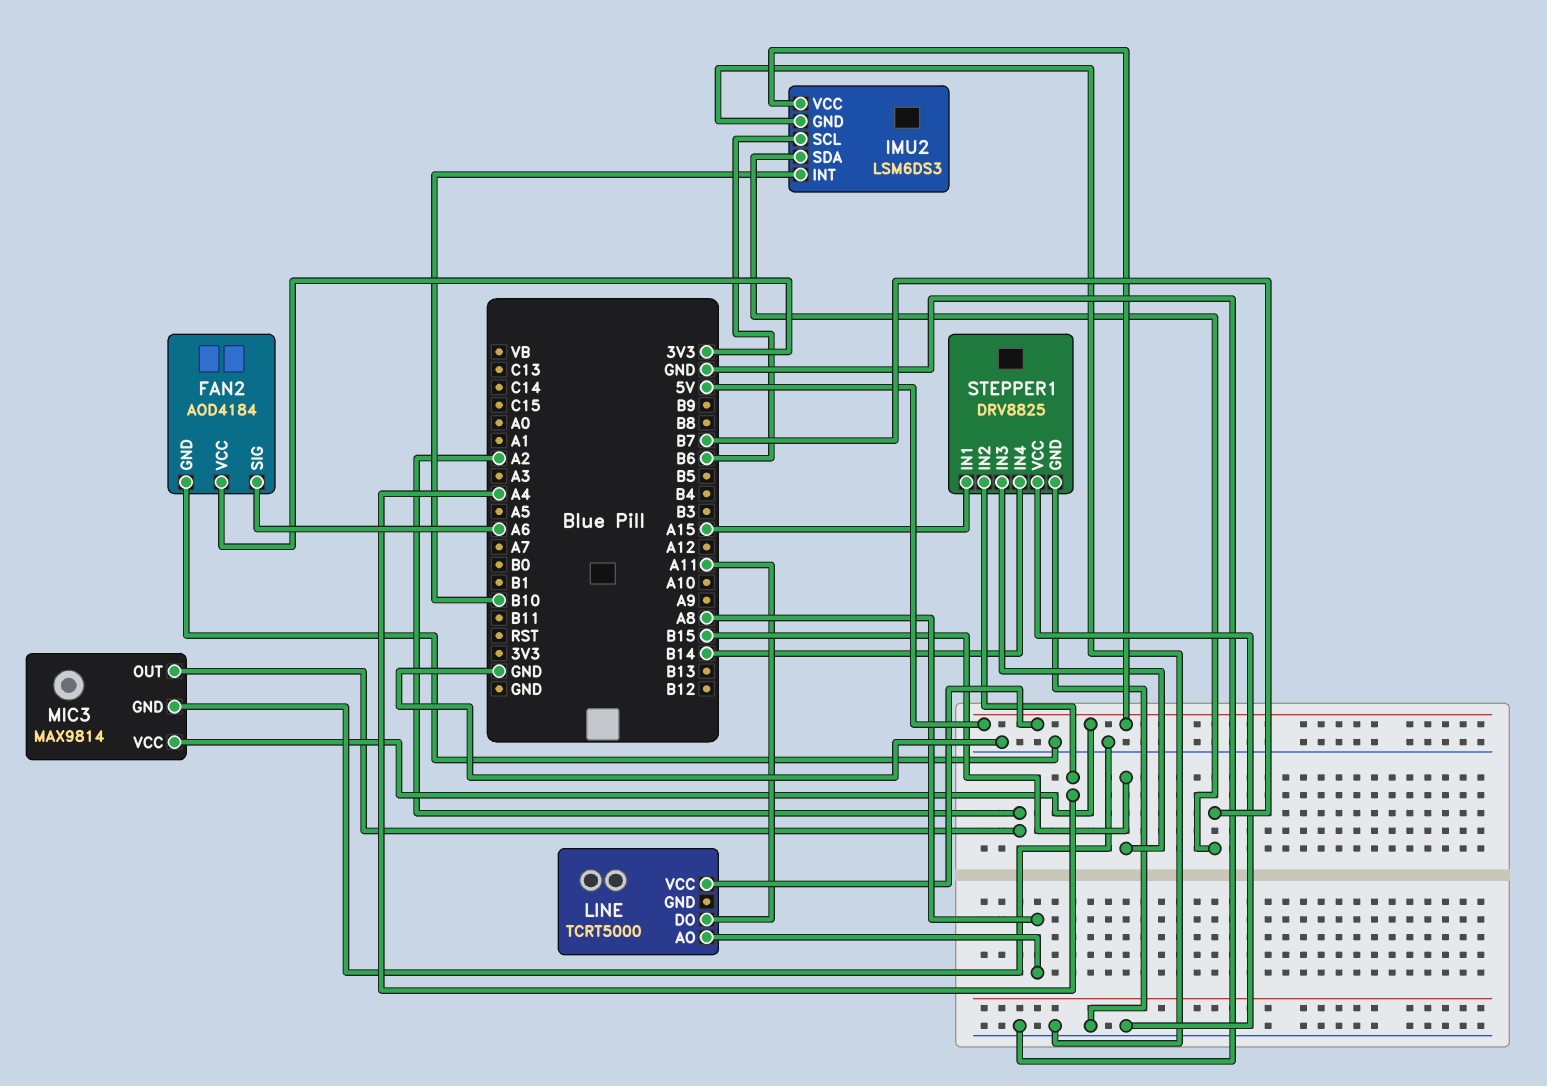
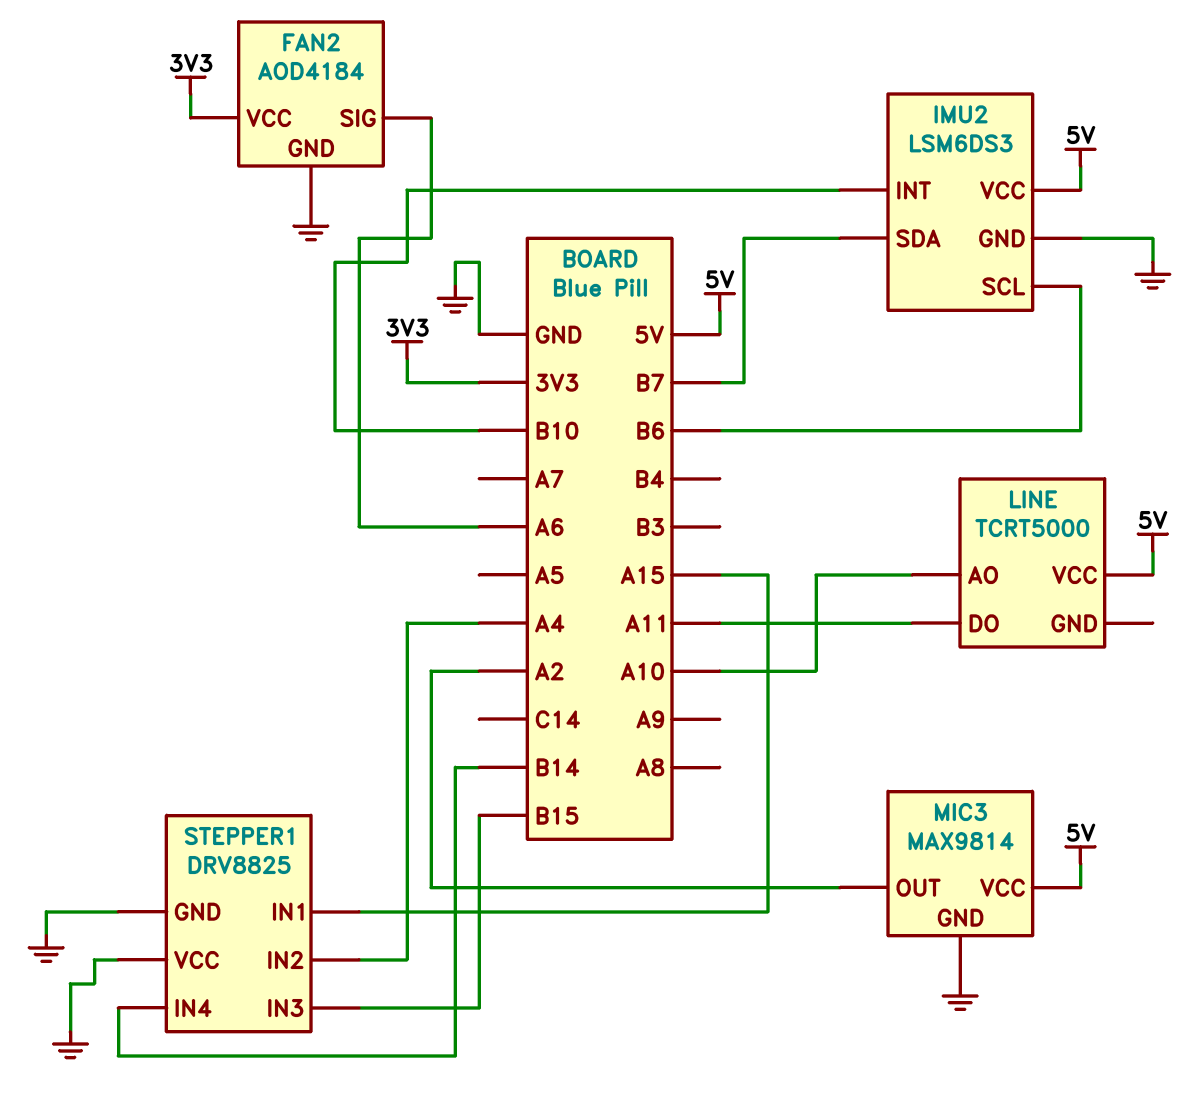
LINE pin AO: A8 -> A10

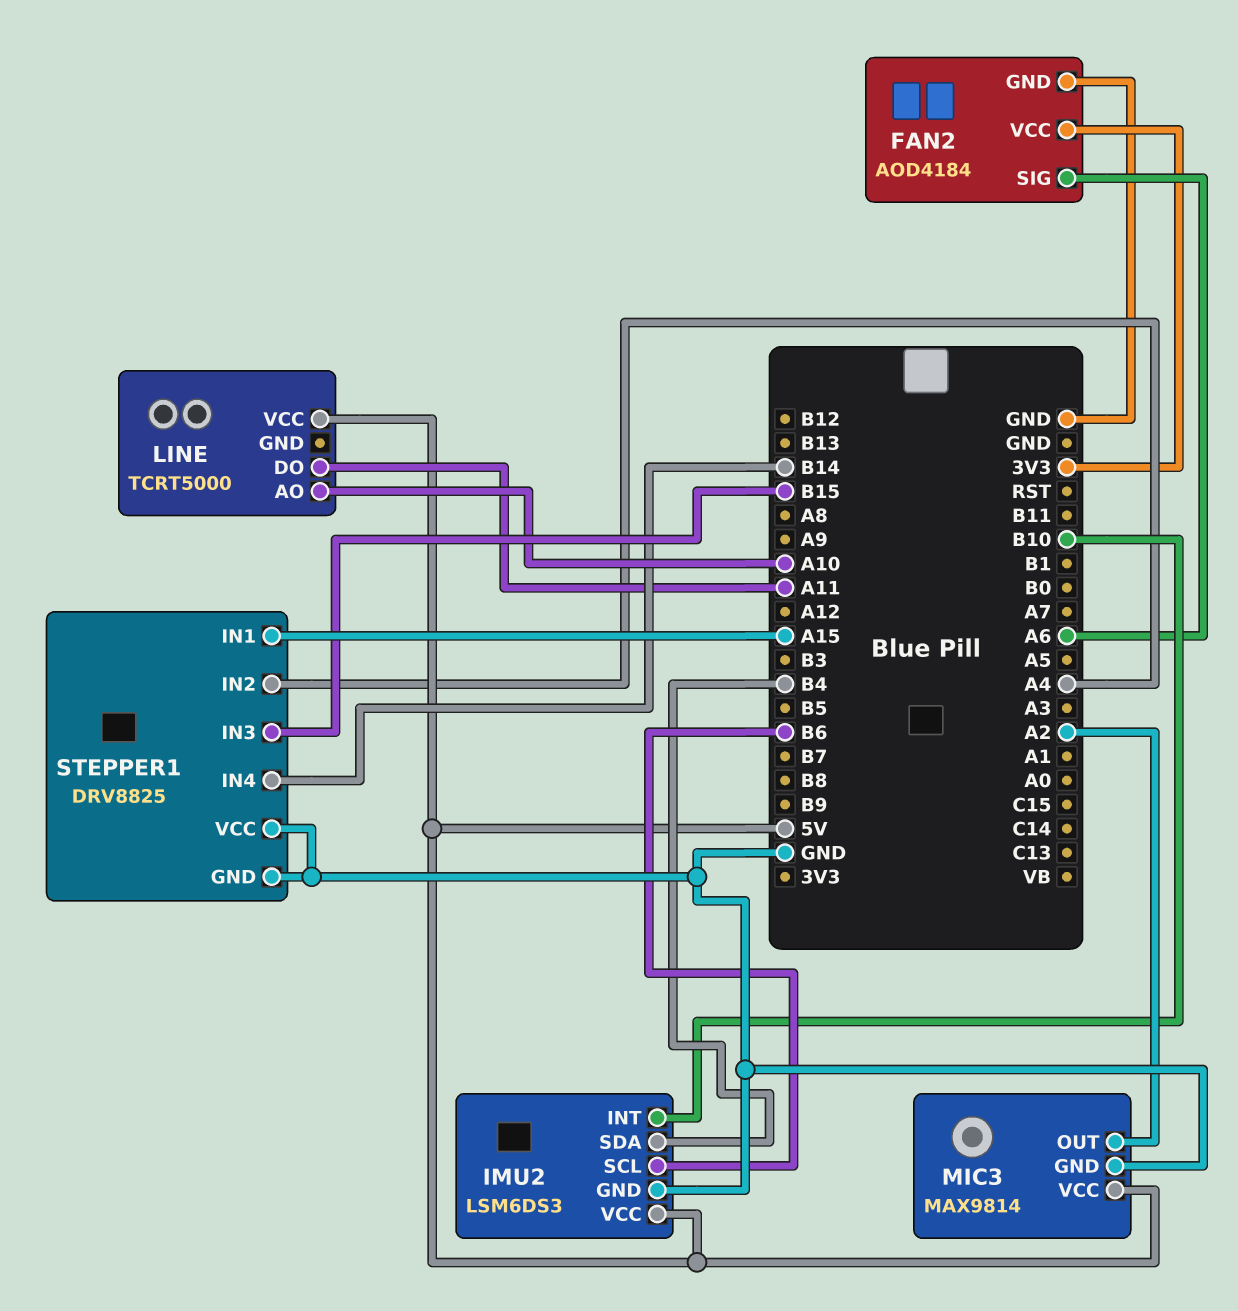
IMU2 pin SDA: B7 -> B4

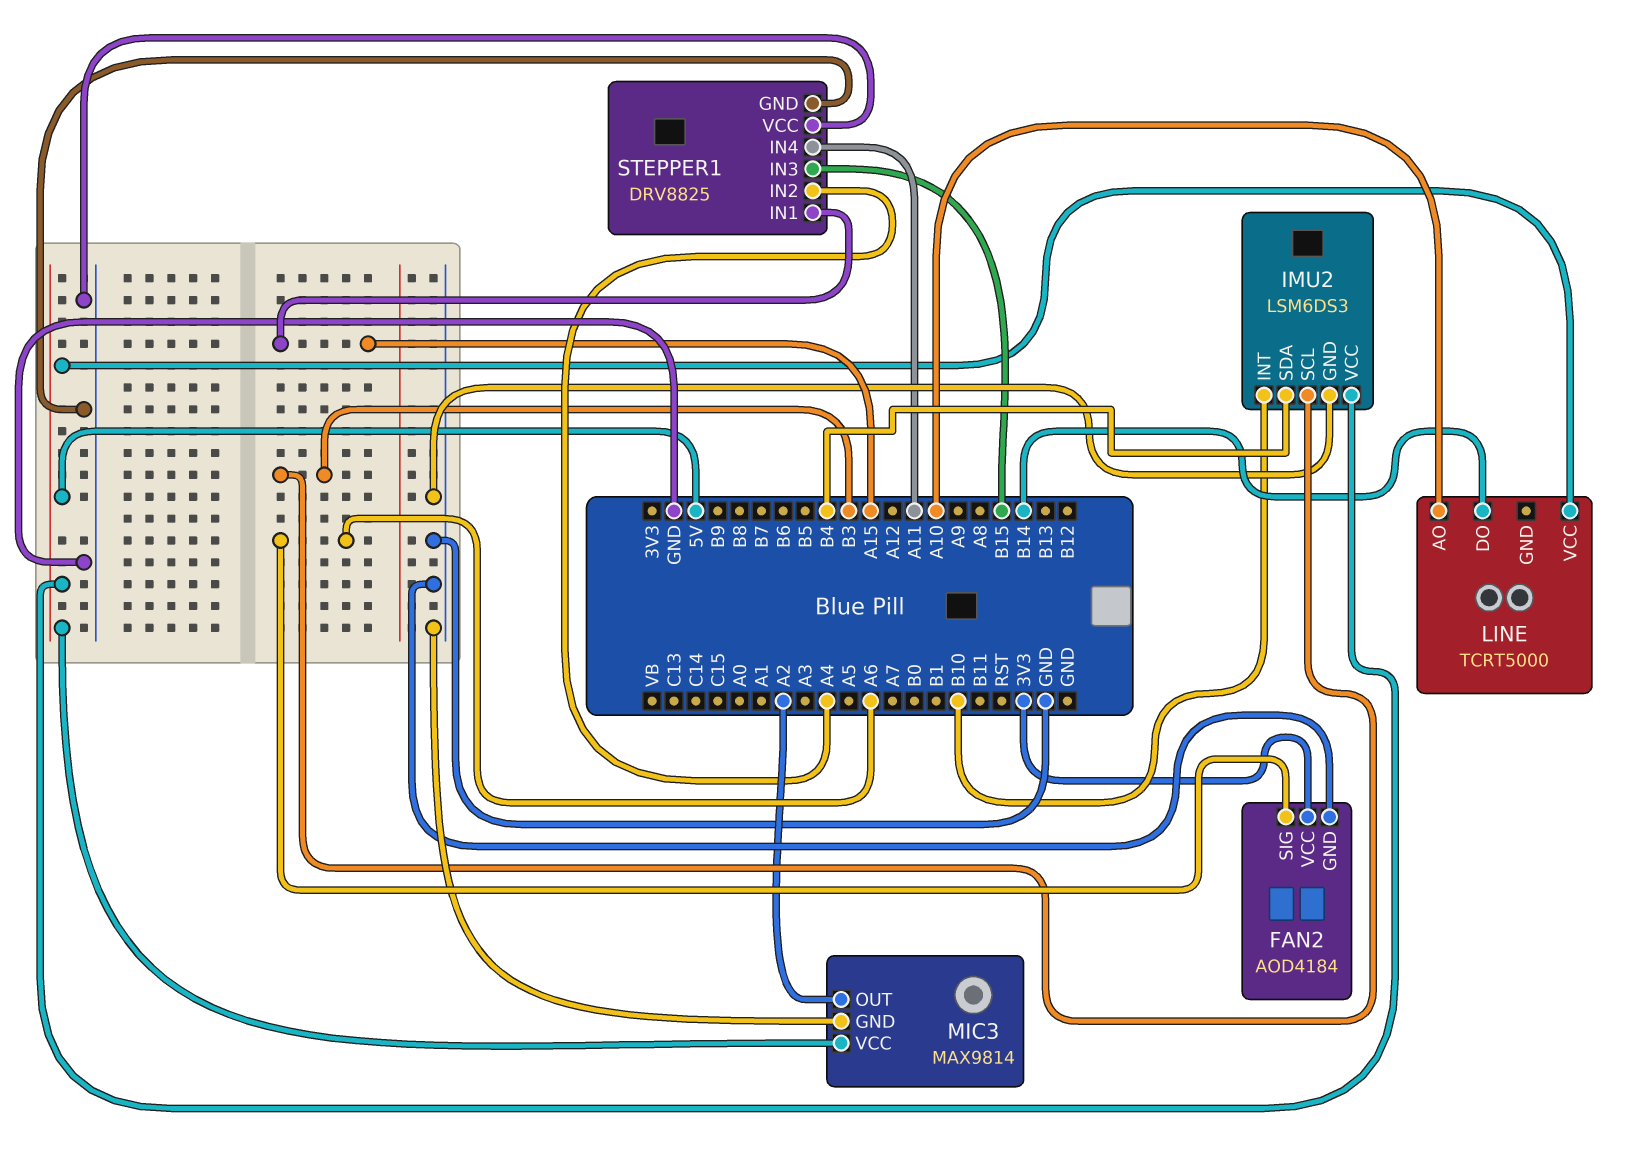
IMU2 pin SCL: B6 -> B3
LINE pin DO: A11 -> B14
STEPPER1 pin IN4: B14 -> A11

